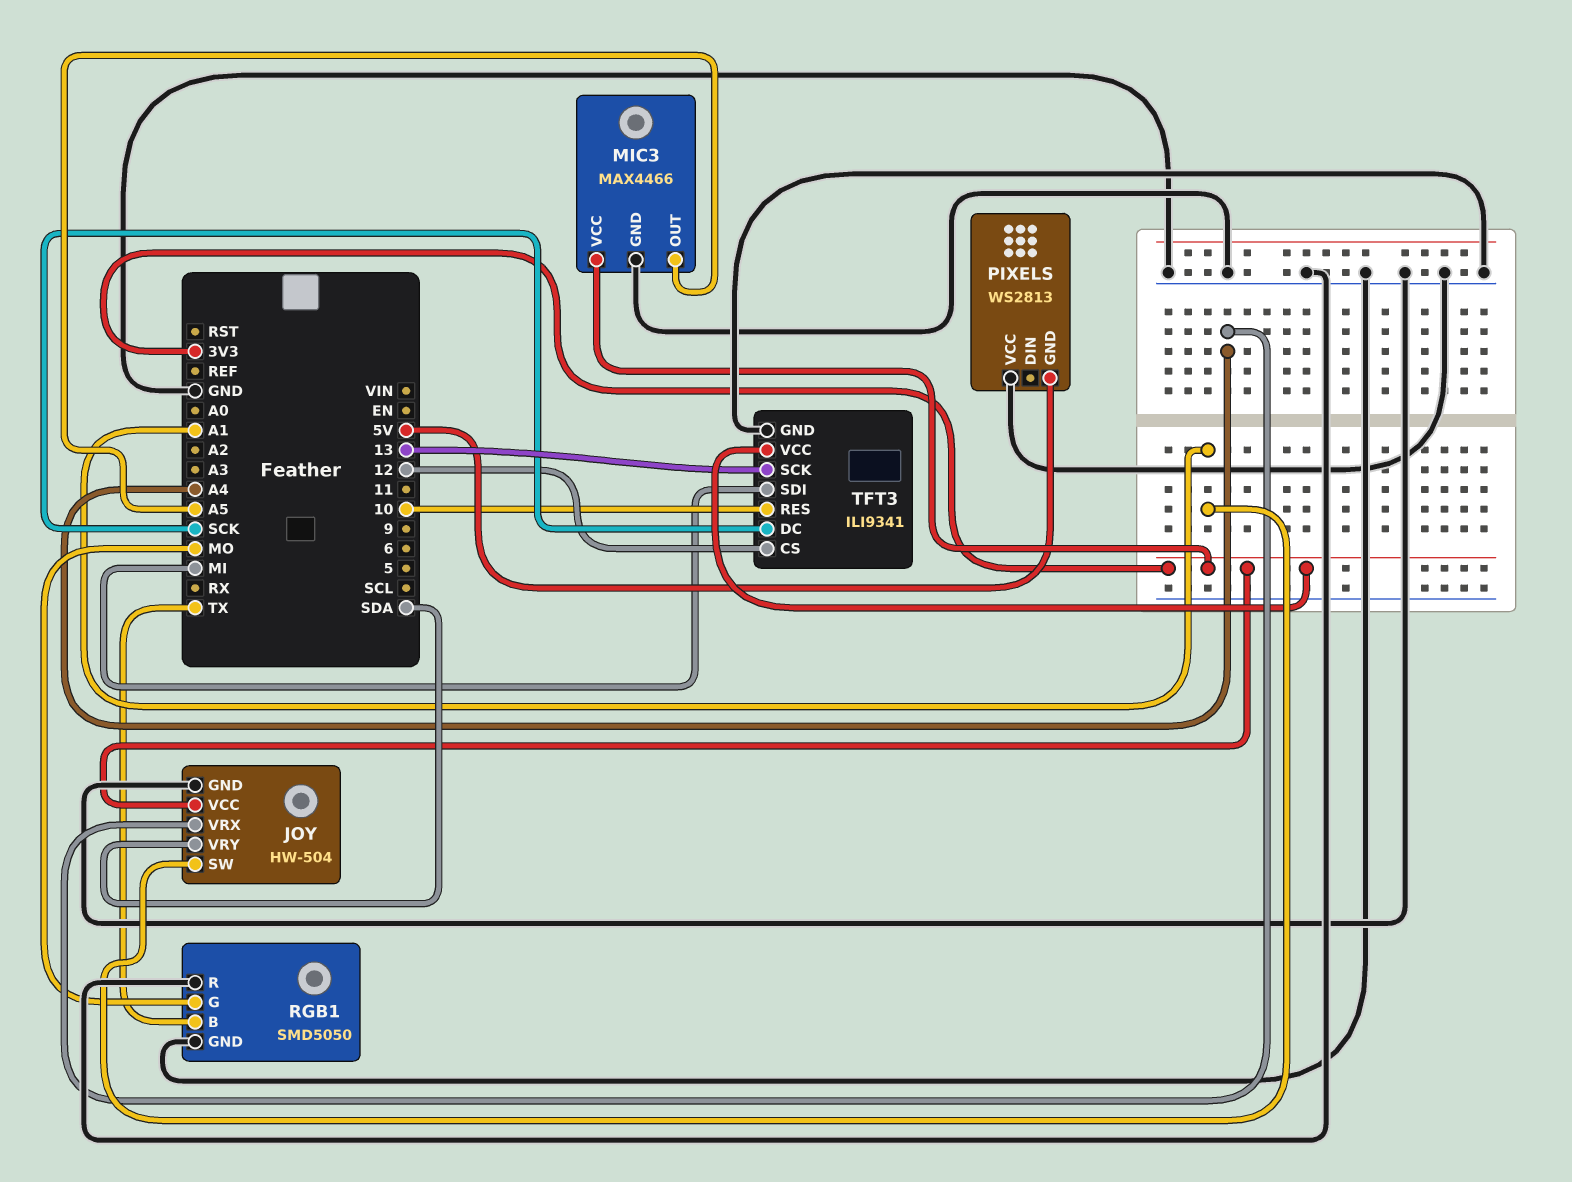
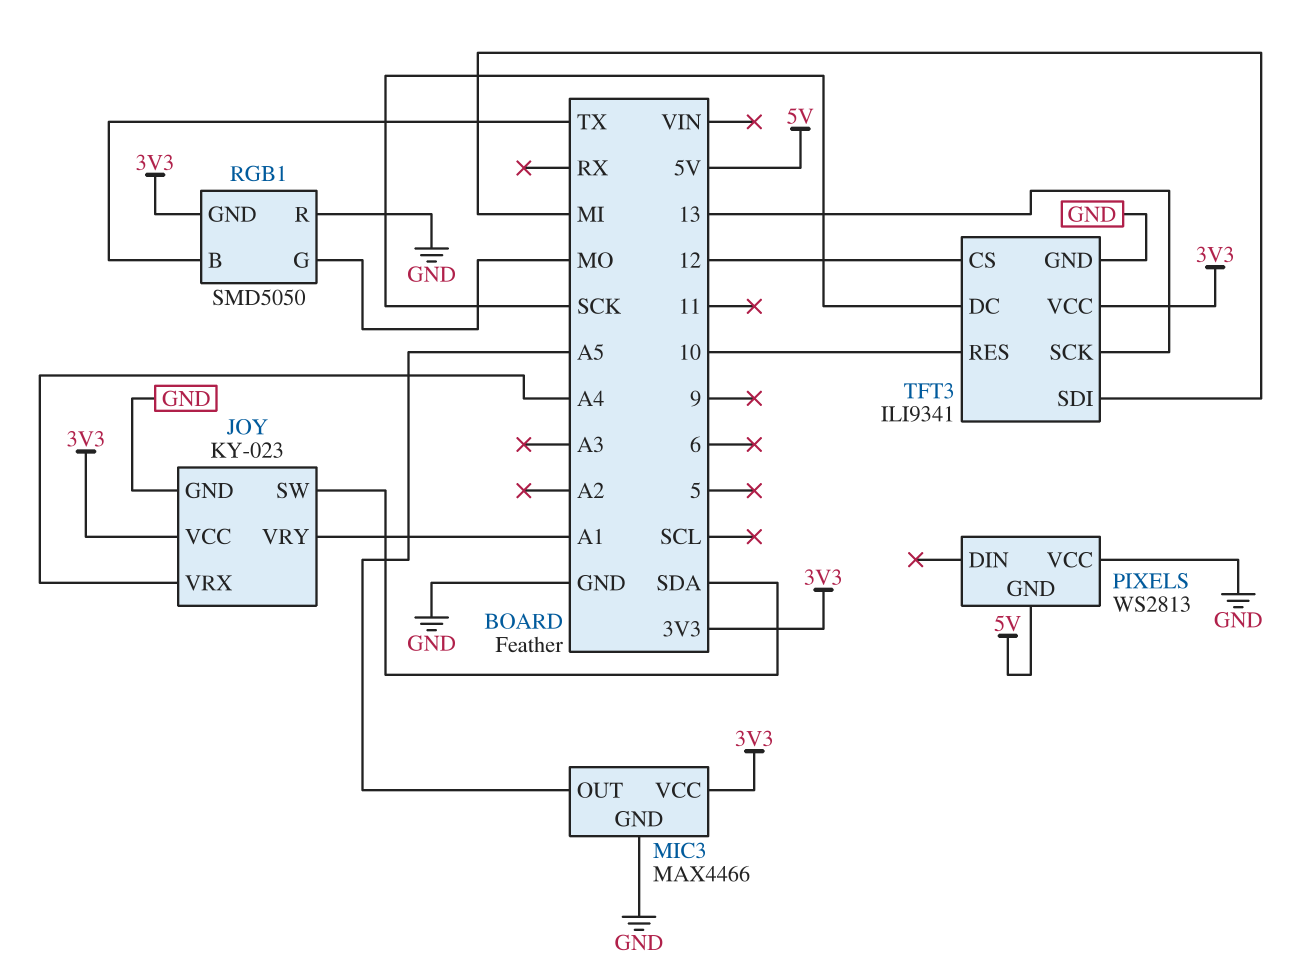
JOY: HW-504 -> KY-023
JOY pin SW: A1 -> SDA
JOY pin VRY: SDA -> A1
RGB1 pin GND: GND -> 3V3

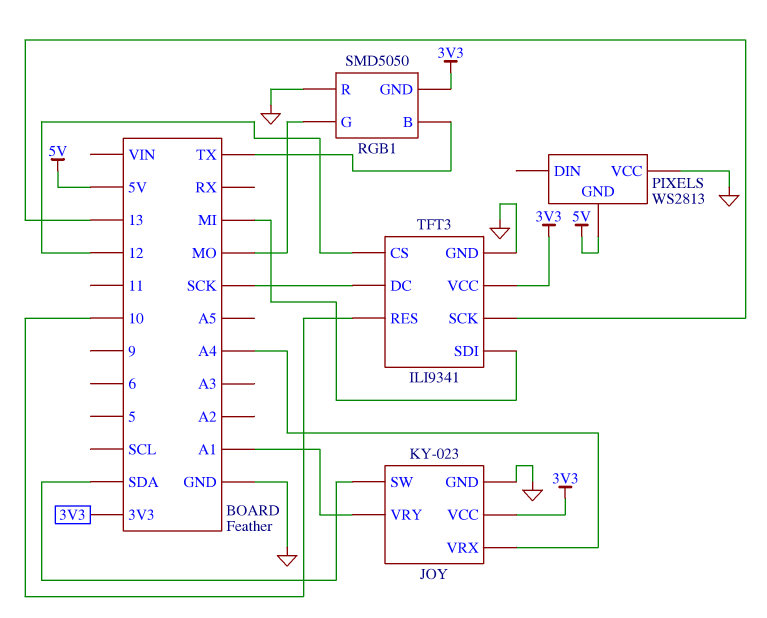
MIC3: MAX4466 -> none
MIC3 pin GND: GND -> none
MIC3 pin OUT: A5 -> none
MIC3 pin VCC: 3V3 -> none

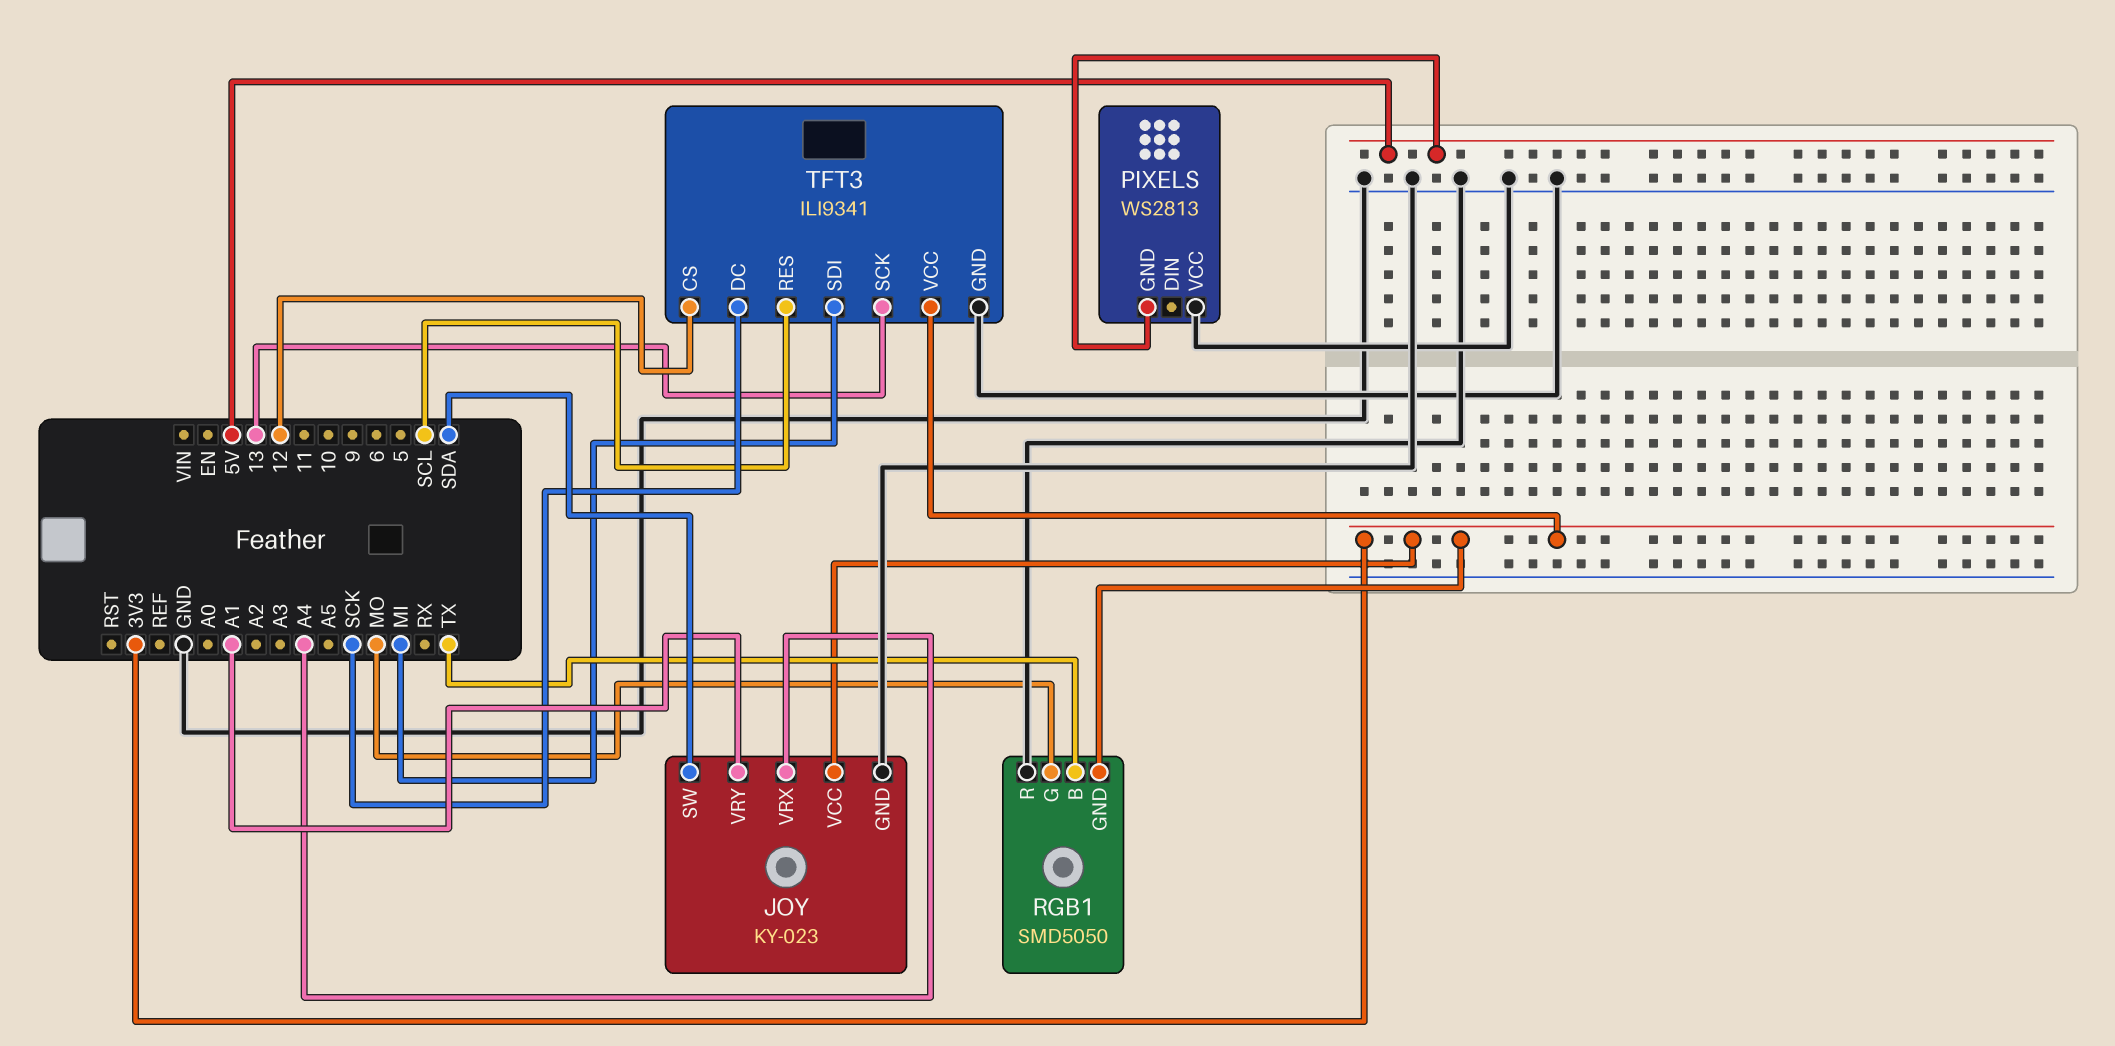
TFT3 pin RES: 10 -> SCL

